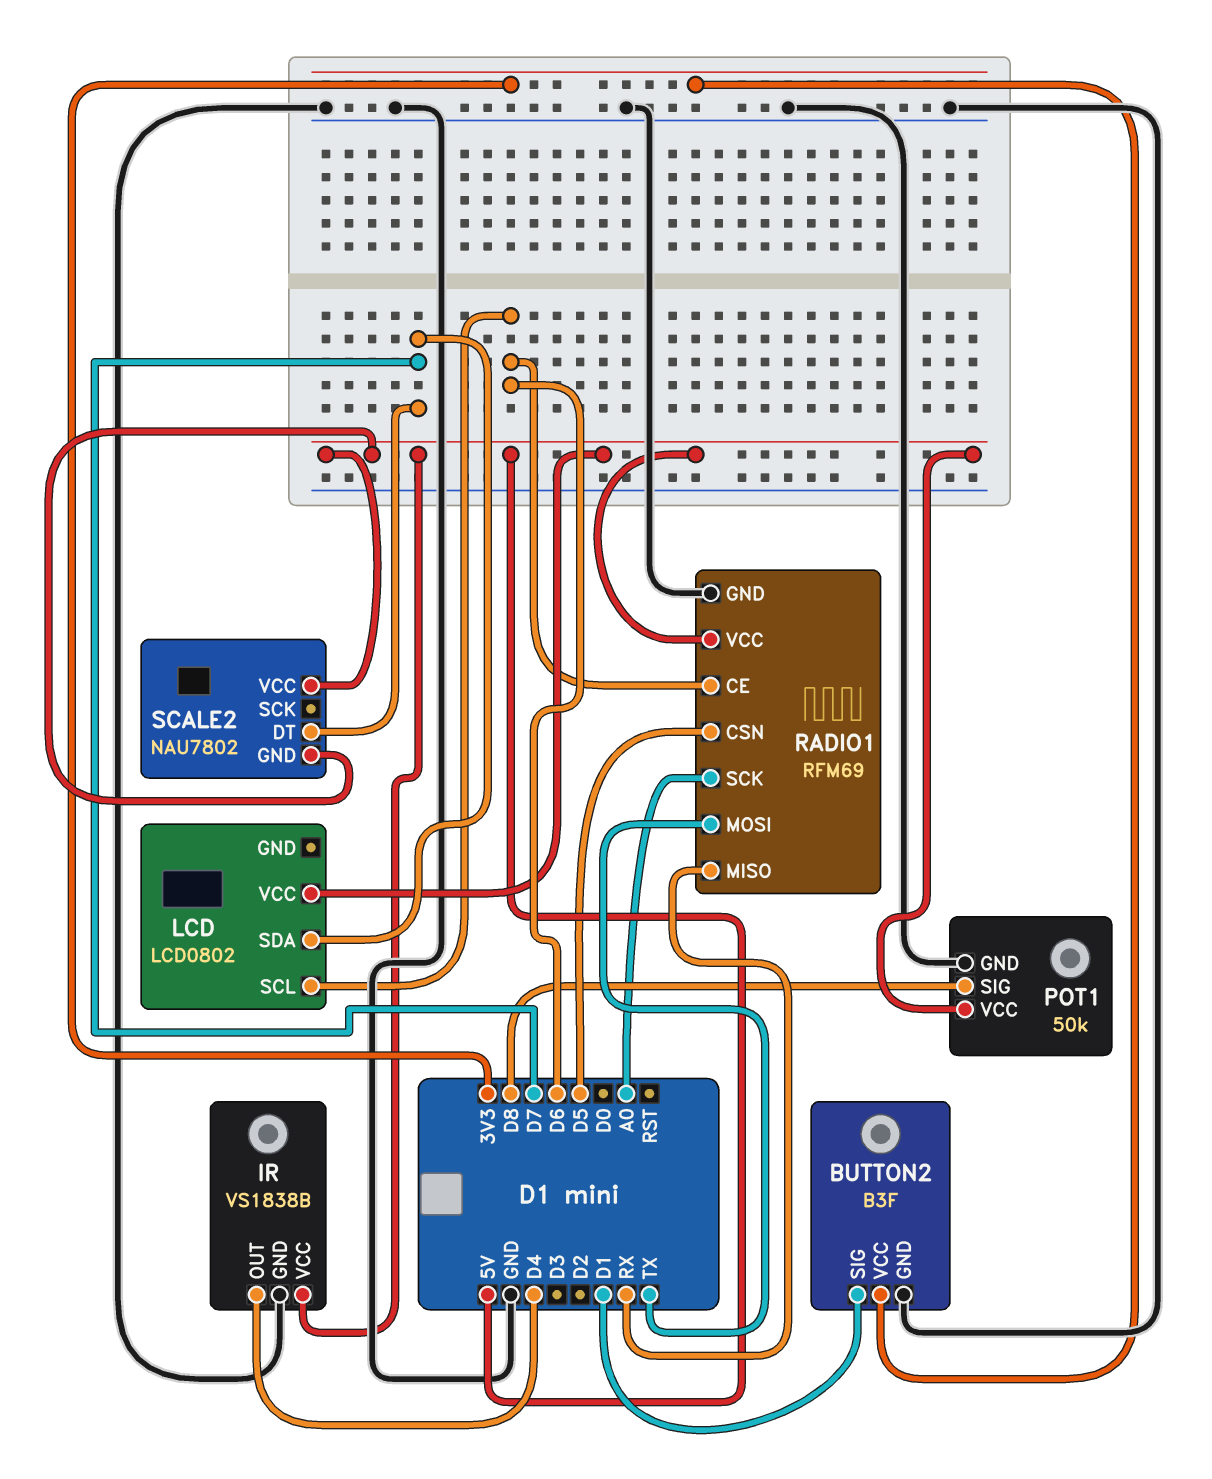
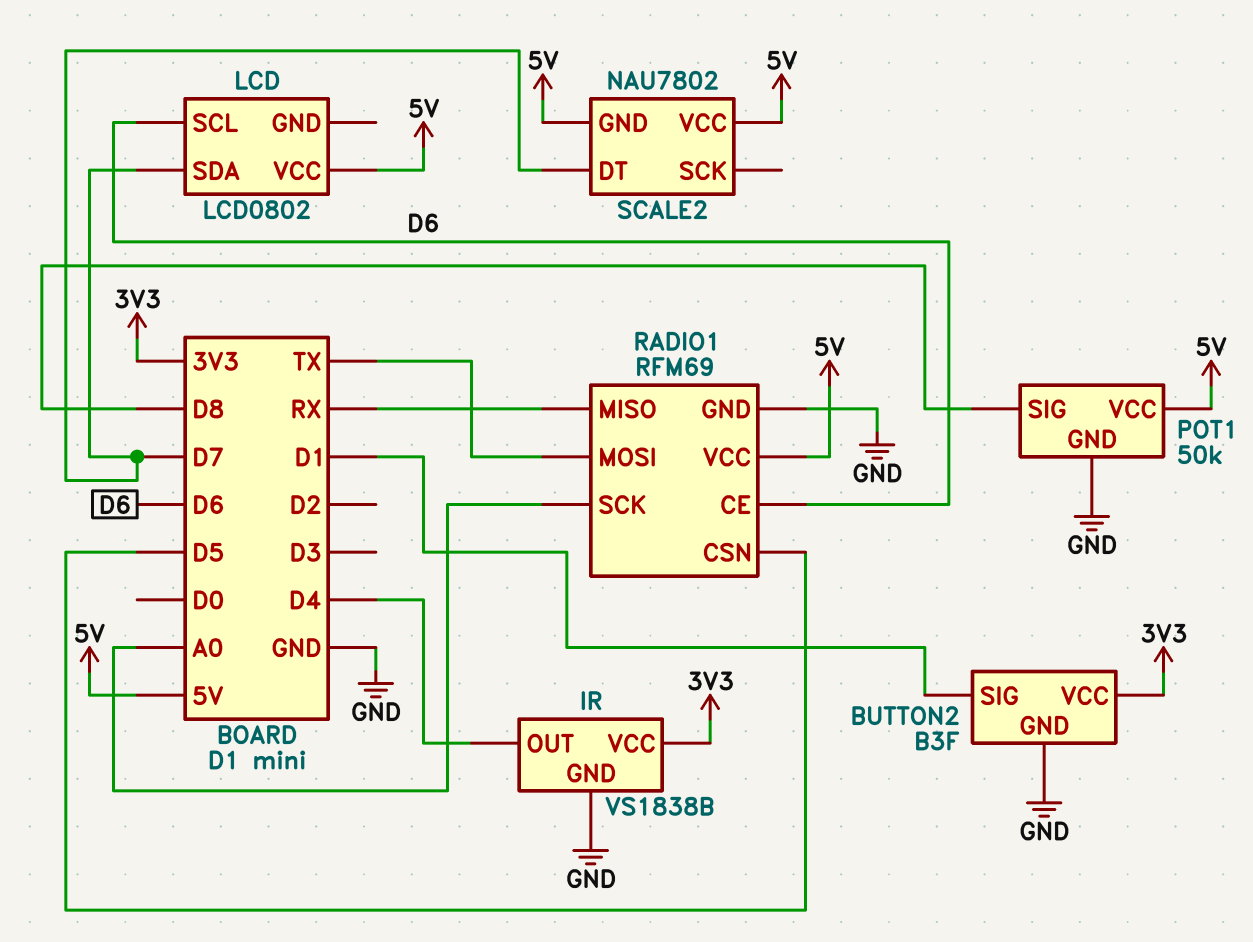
IR pin VCC: 5V -> 3V3

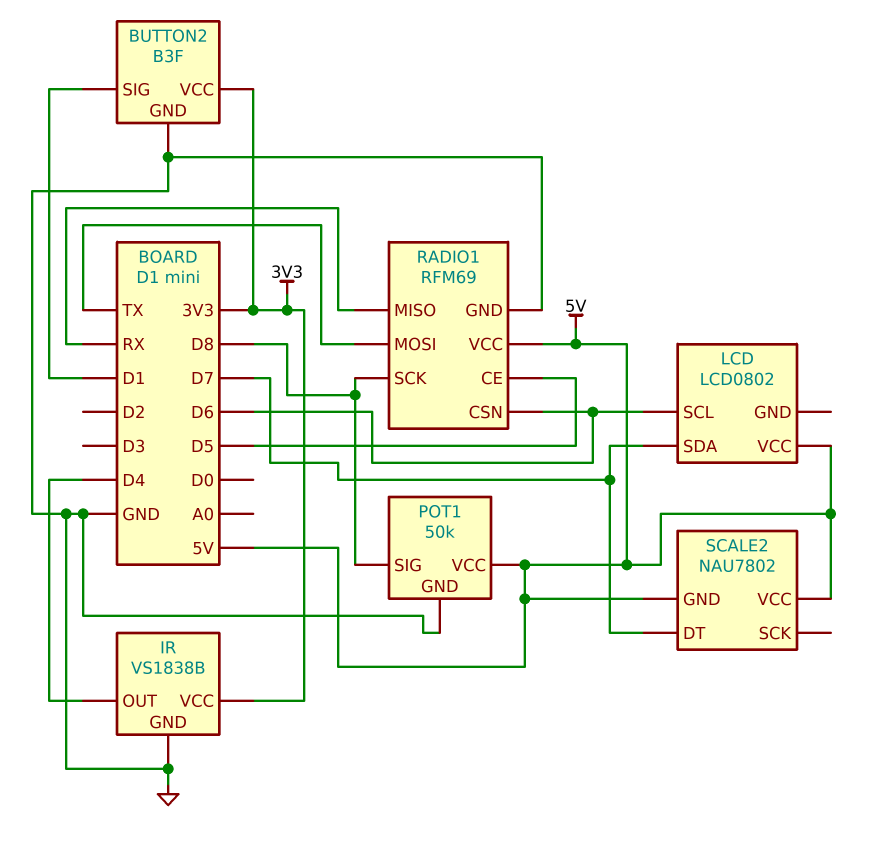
RADIO1 pin CE: D6 -> D5
RADIO1 pin CSN: D5 -> D6
RADIO1 pin SCK: A0 -> D8

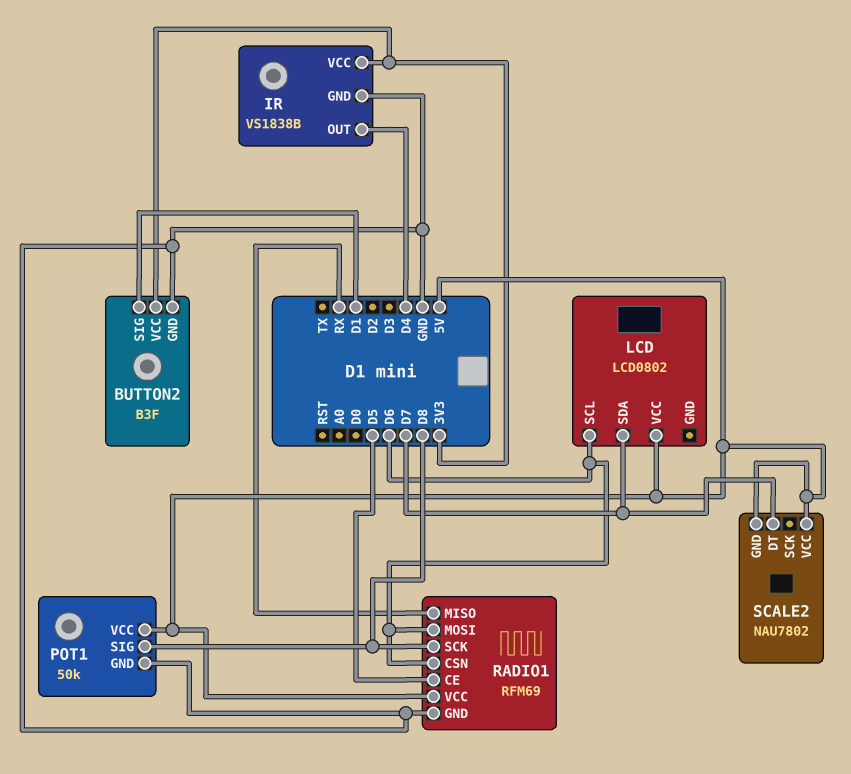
RADIO1 pin MOSI: TX -> D6

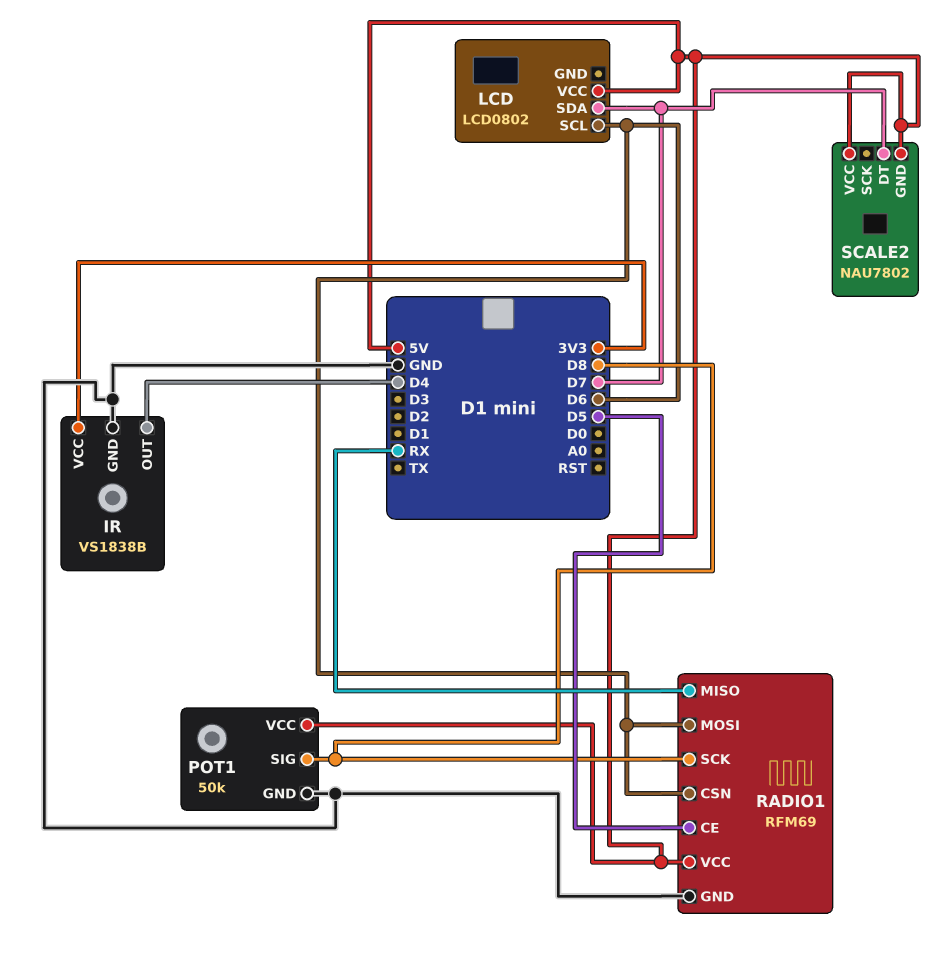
BUTTON2: B3F -> none
BUTTON2 pin GND: GND -> none
BUTTON2 pin SIG: D1 -> none
BUTTON2 pin VCC: 3V3 -> none

